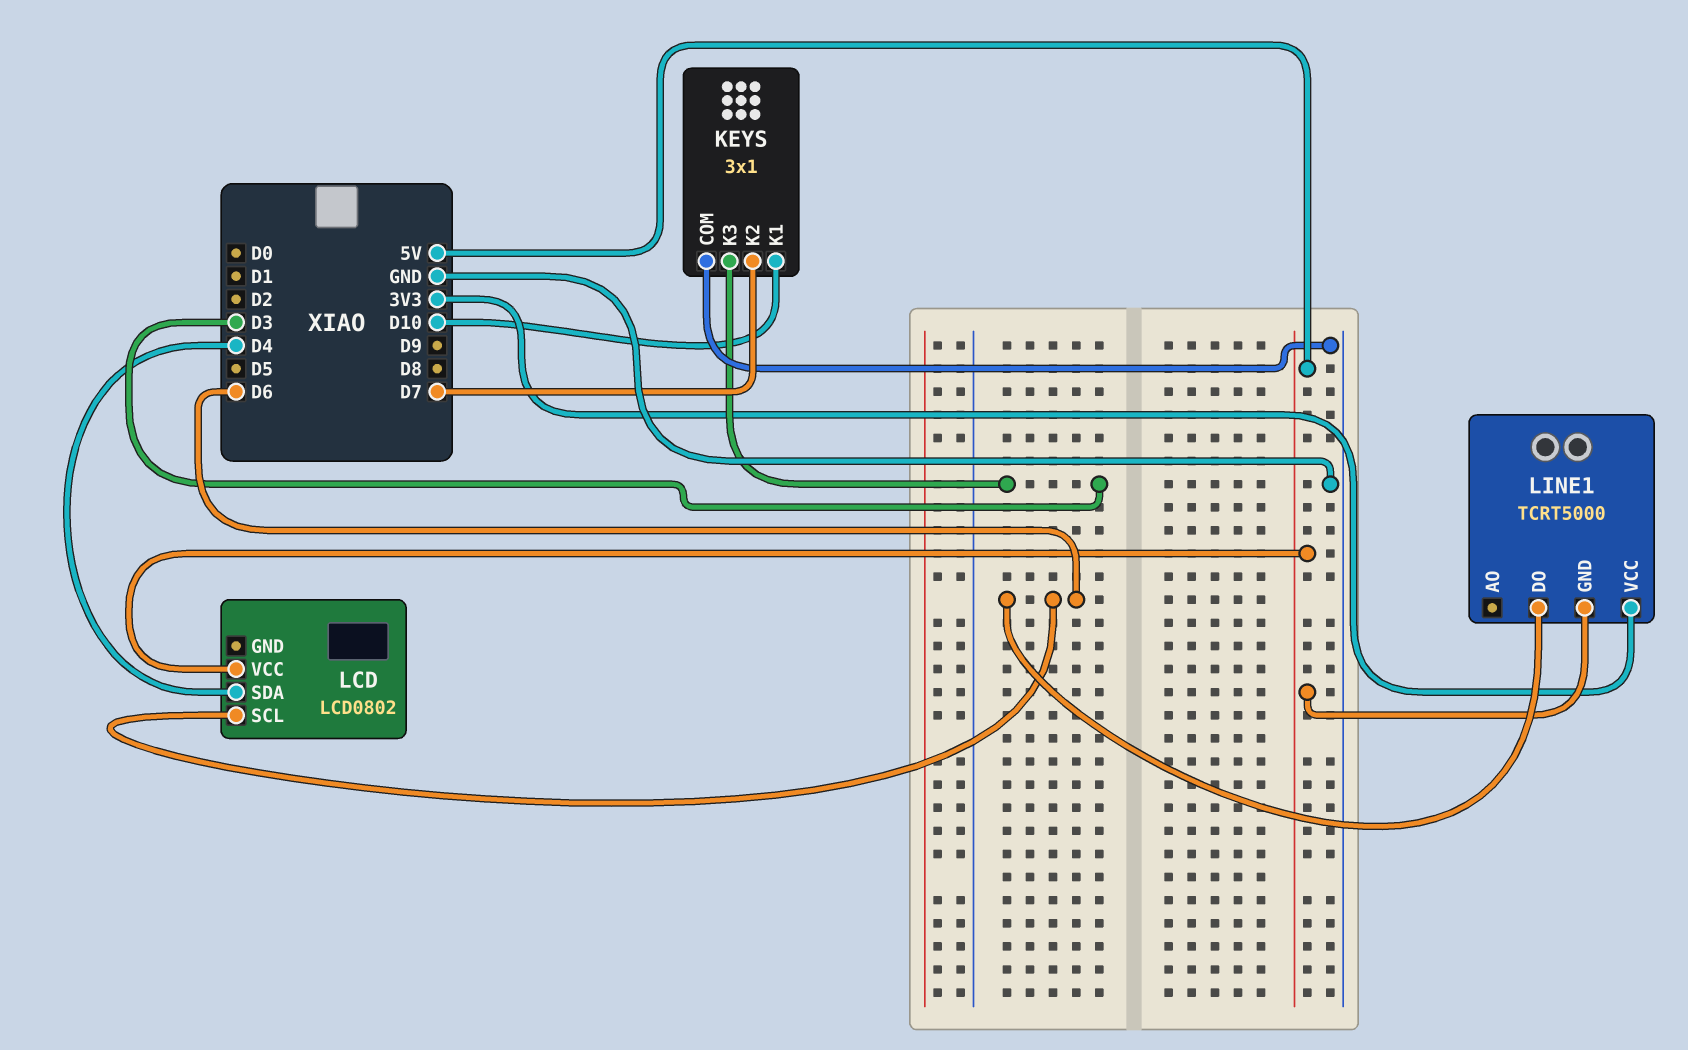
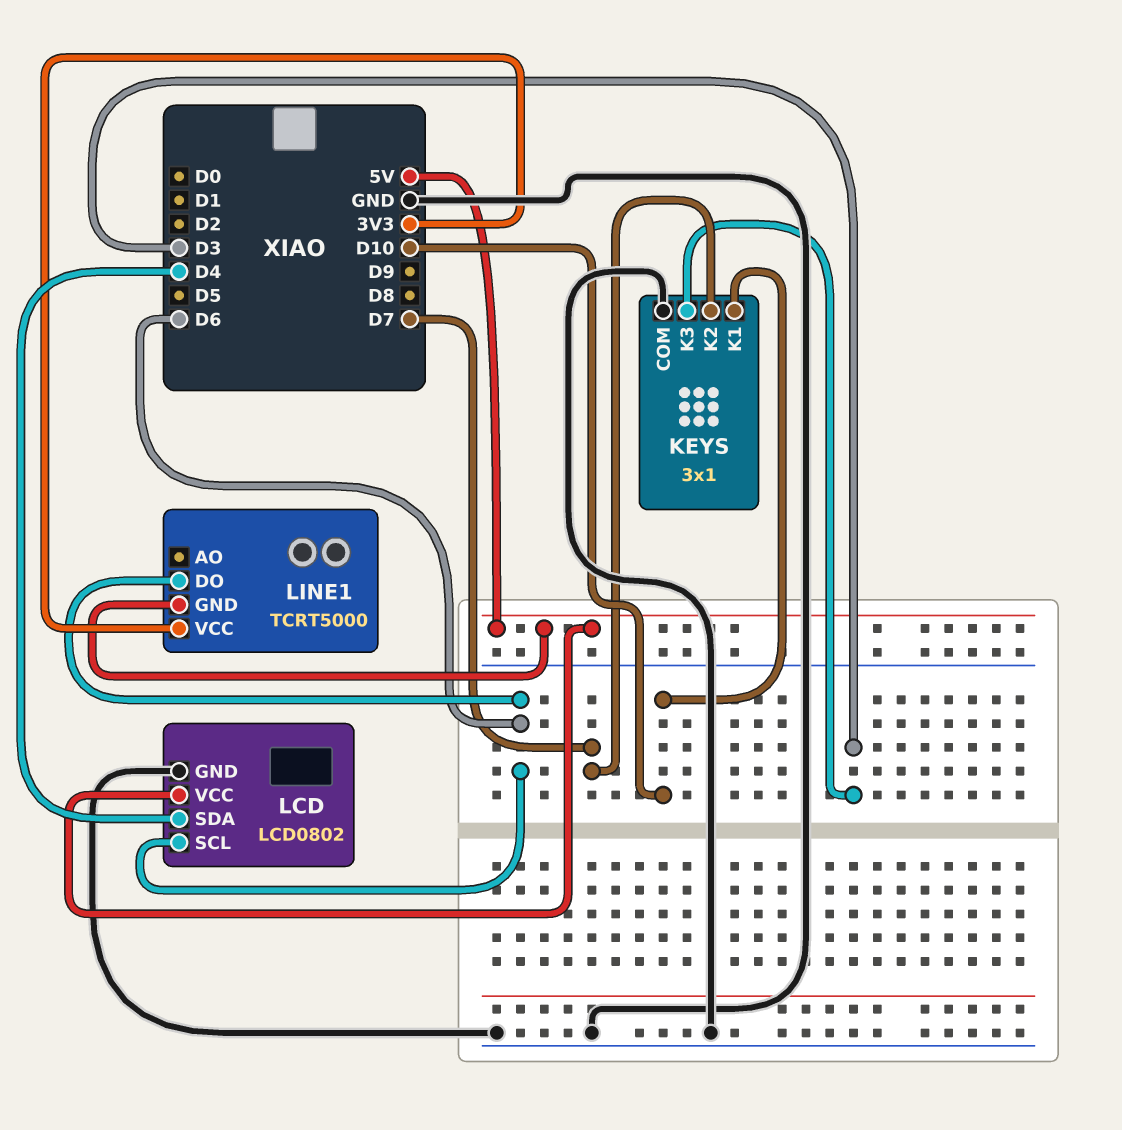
LCD pin GND: none -> GND

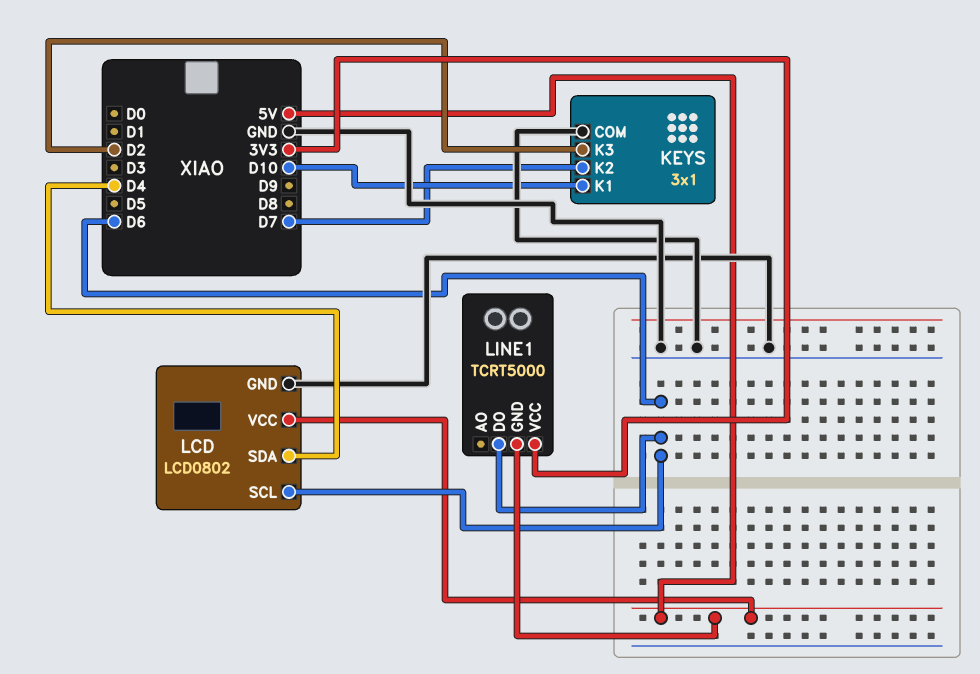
KEYS pin K3: D3 -> D2

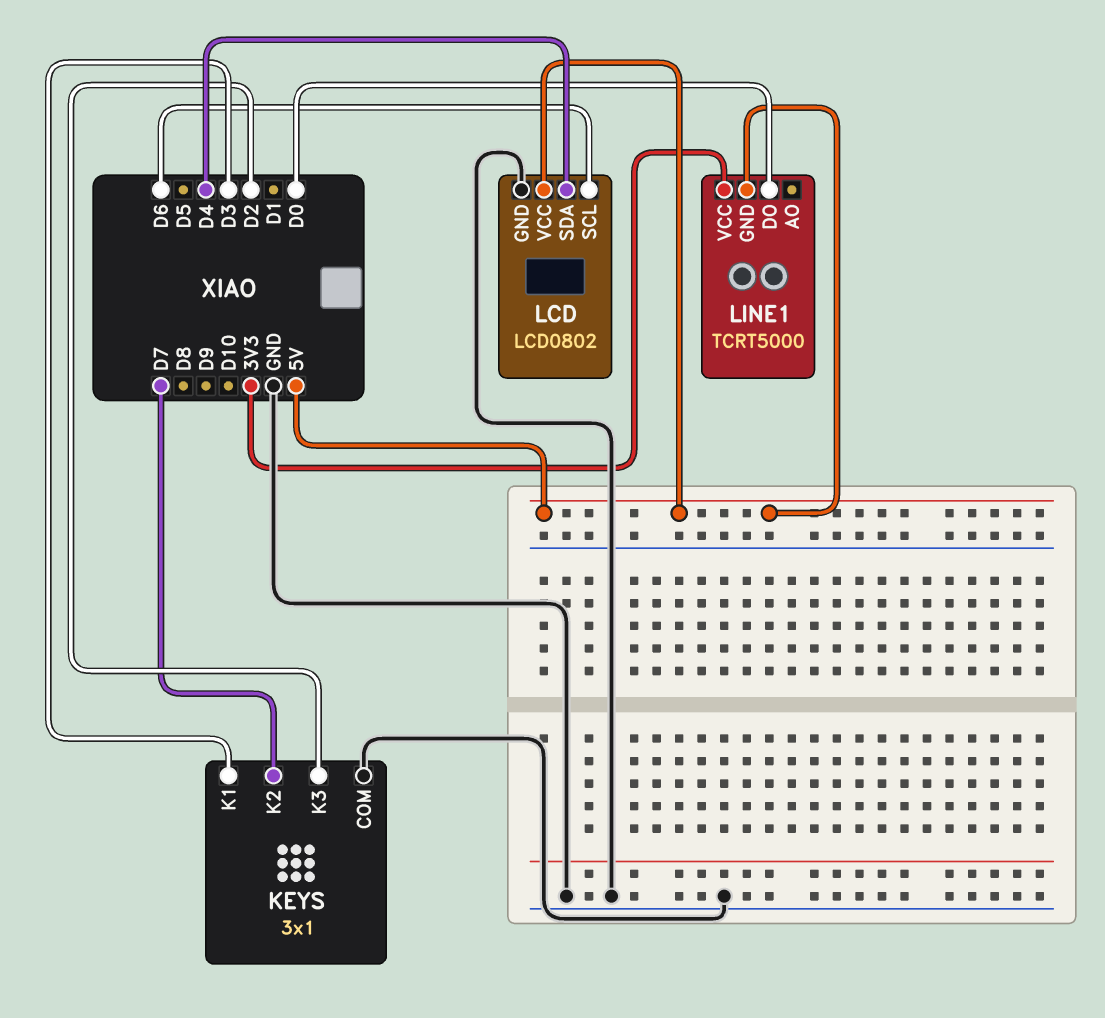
KEYS pin K1: D10 -> D3
LINE1 pin DO: D6 -> D0

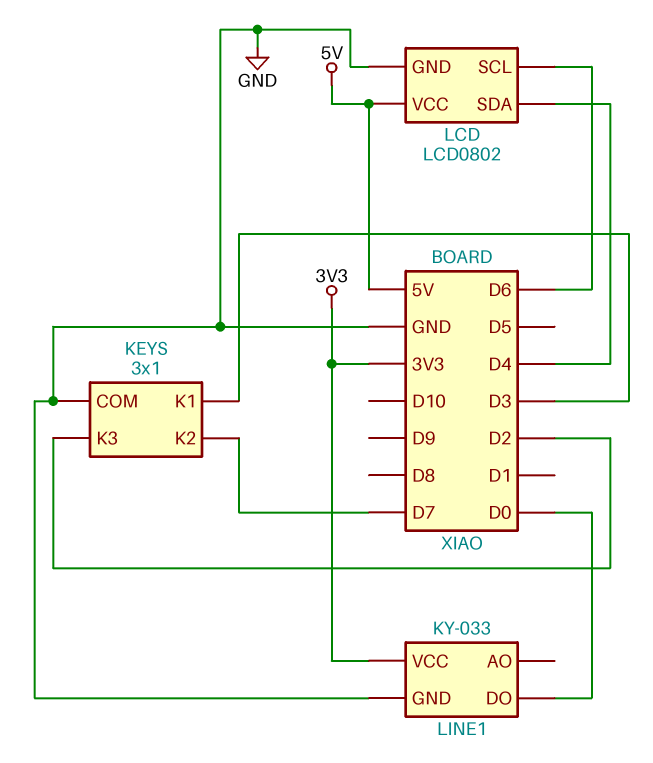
LINE1: TCRT5000 -> KY-033
LINE1 pin GND: 5V -> GND

